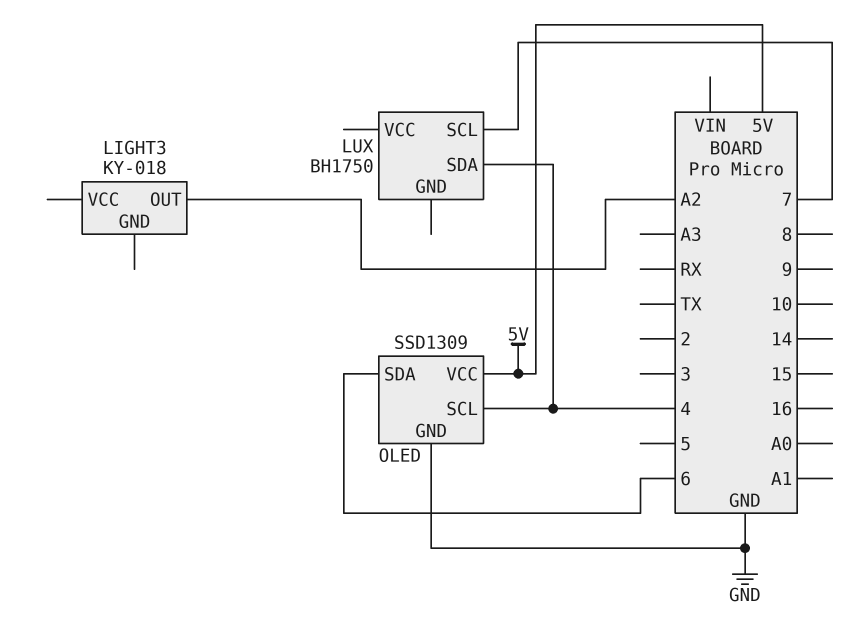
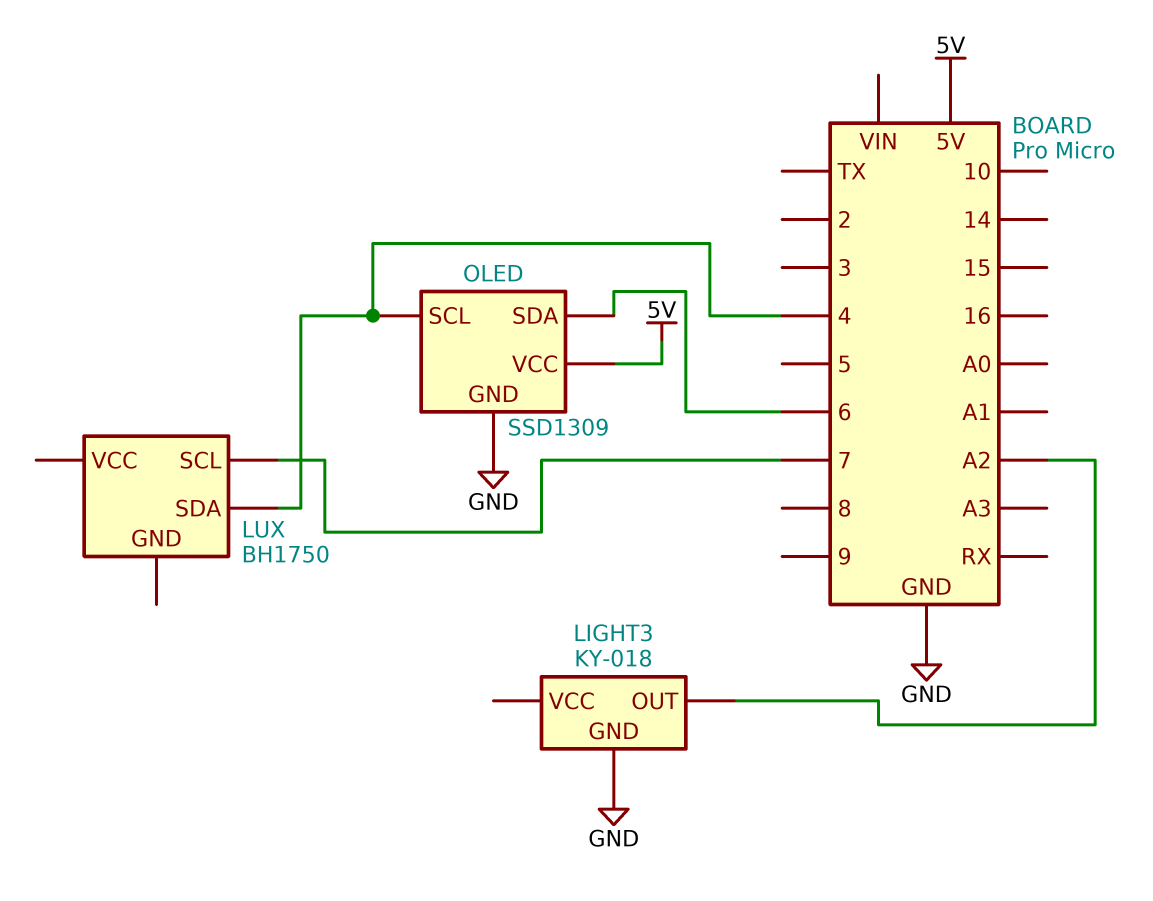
LIGHT3 pin GND: none -> GND

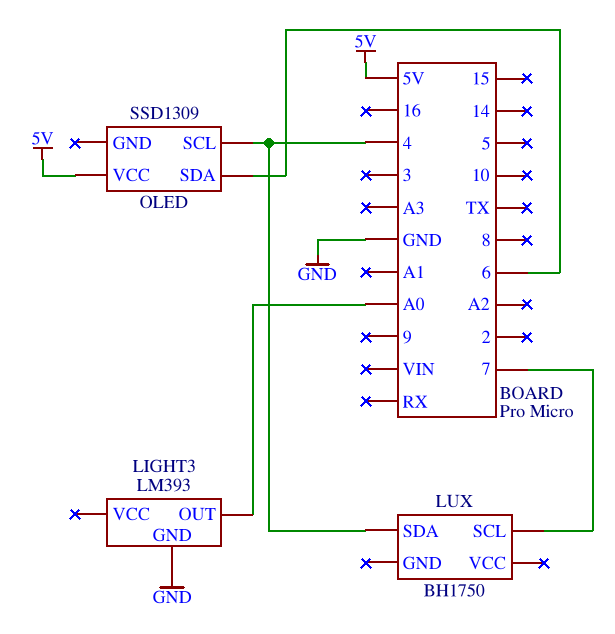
LIGHT3: KY-018 -> LM393
LIGHT3 pin OUT: A2 -> A0
OLED pin GND: GND -> none

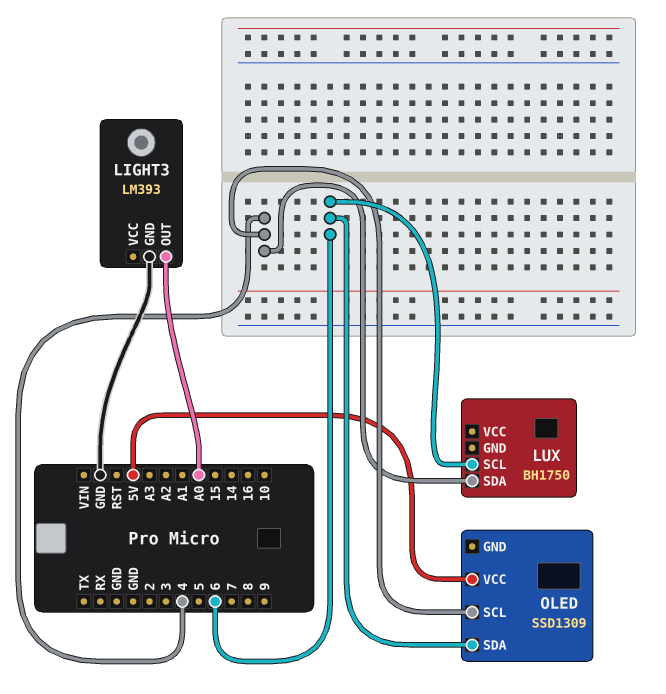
LUX pin SCL: 7 -> 6

